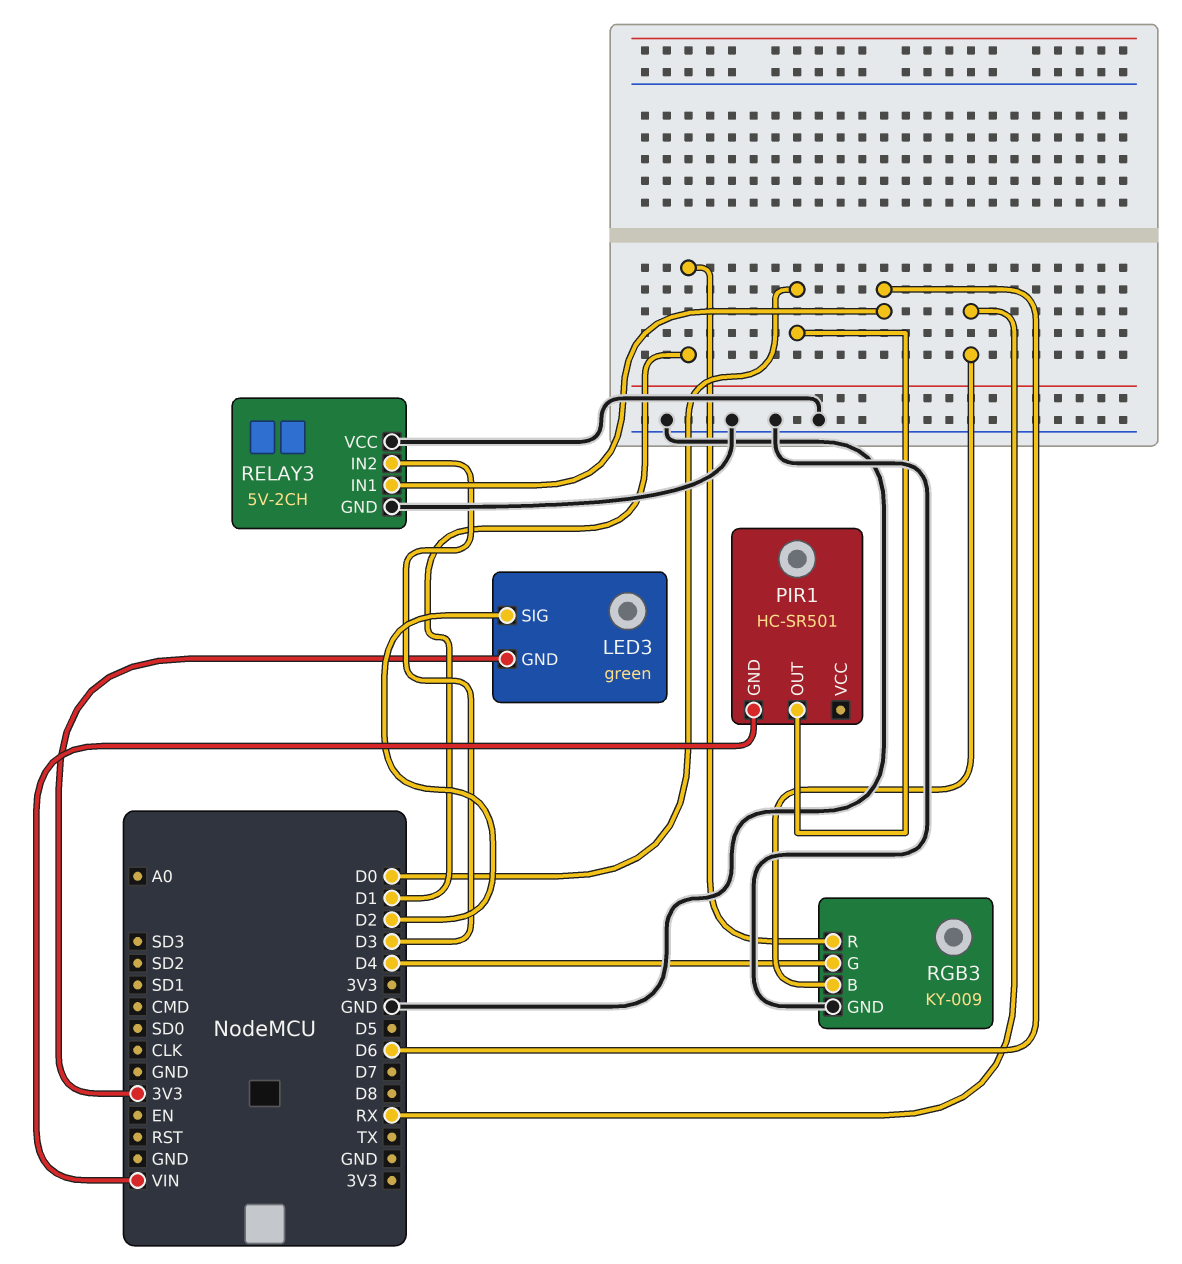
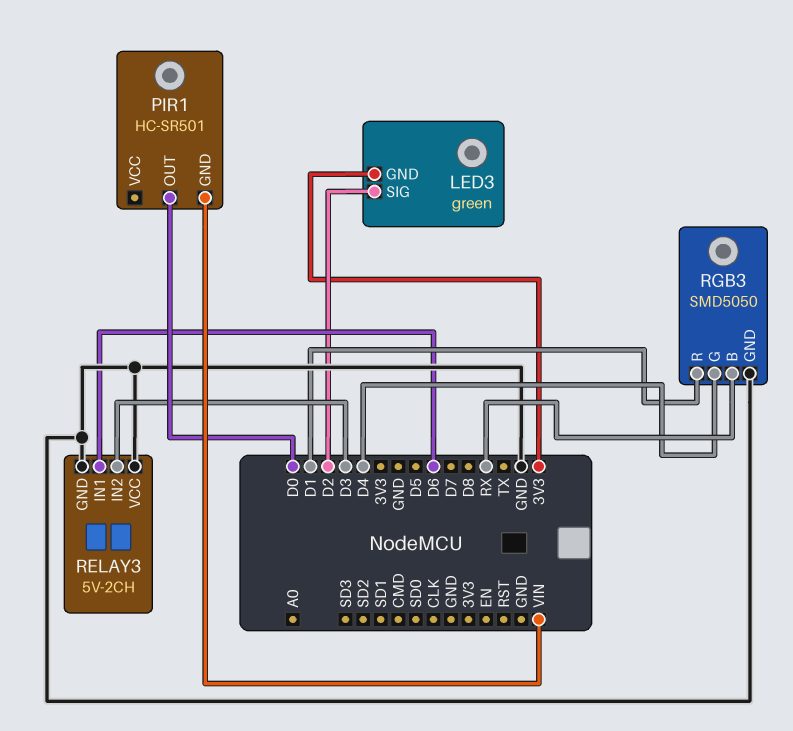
RGB3: KY-009 -> SMD5050

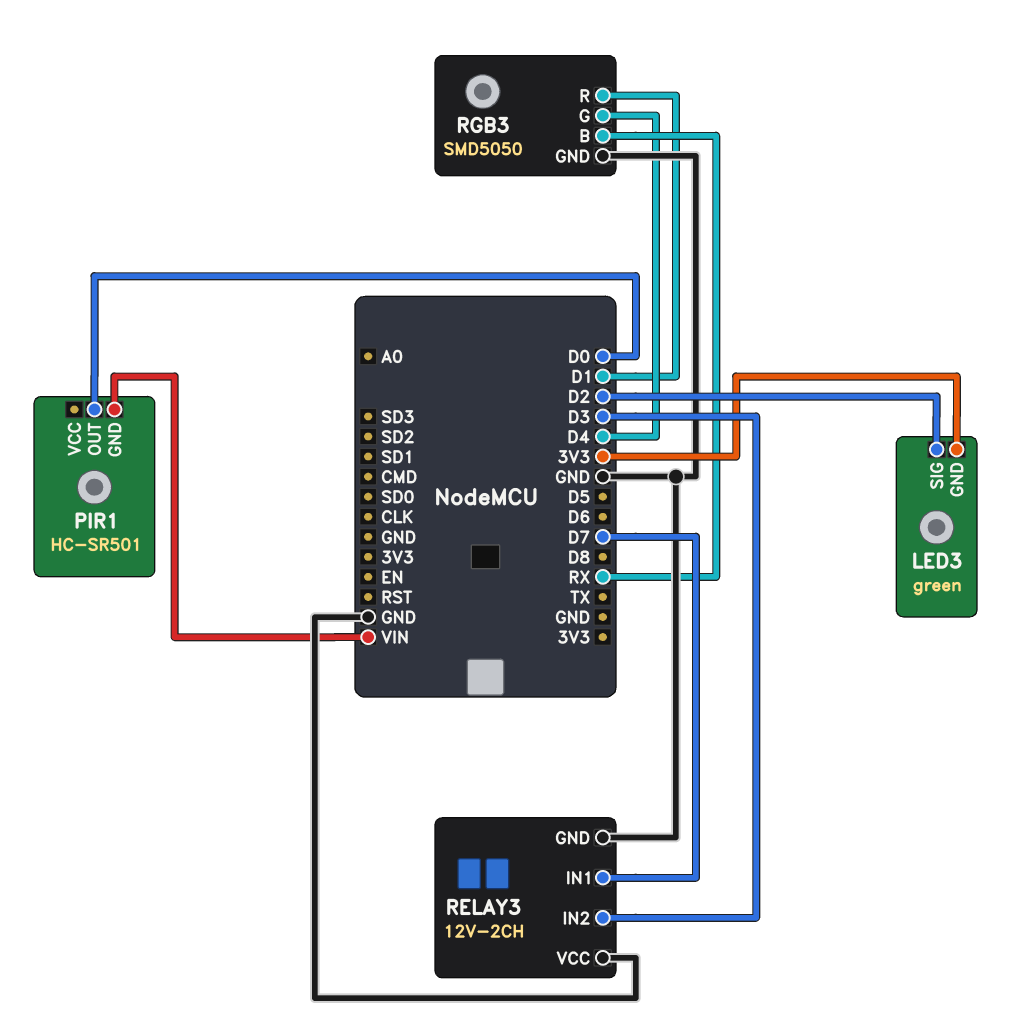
RELAY3: 5V-2CH -> 12V-2CH
RELAY3 pin IN1: D6 -> D7

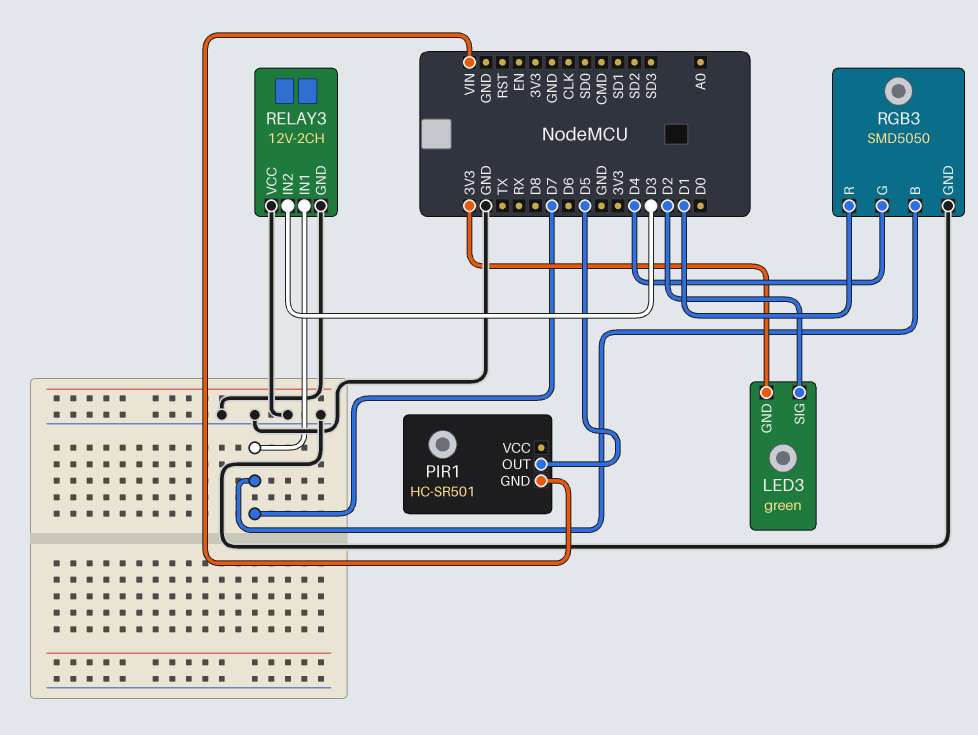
PIR1 pin OUT: D0 -> D5
RGB3 pin B: RX -> D7

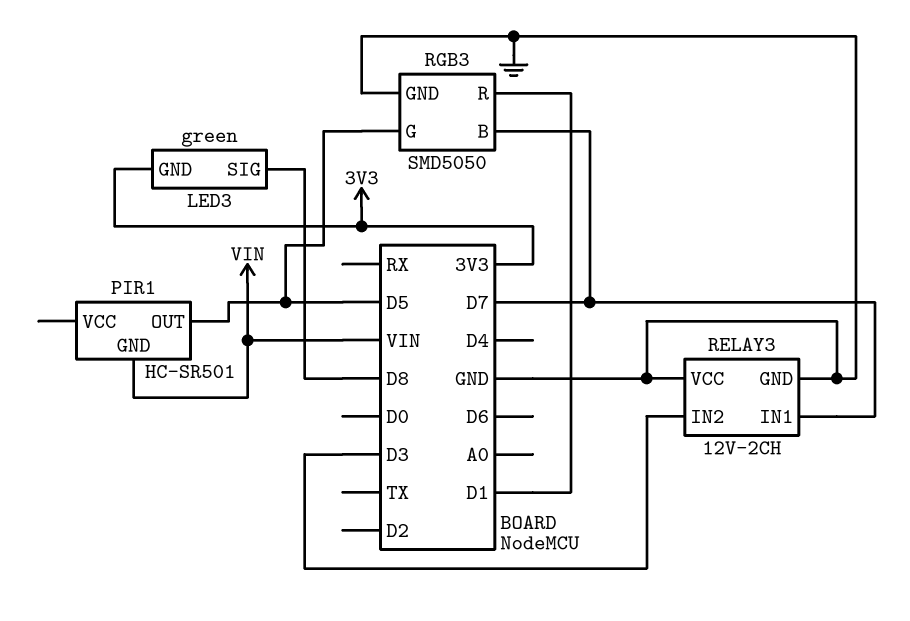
LED3 pin SIG: D2 -> D8
RGB3 pin G: D4 -> D5

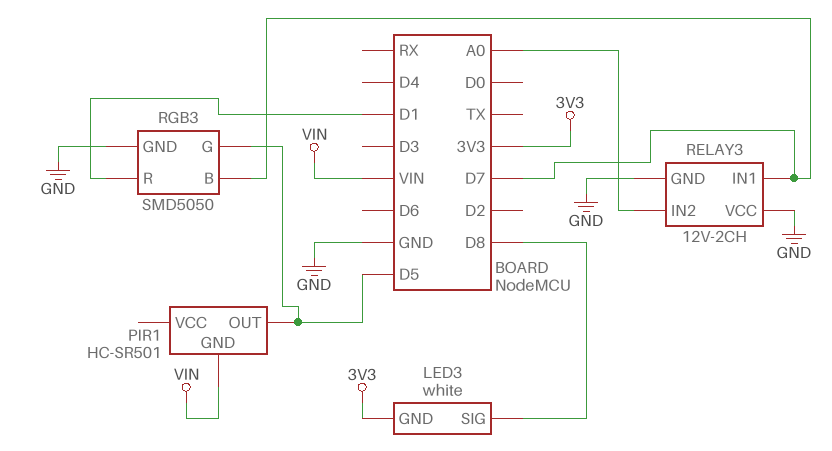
LED3: green -> white
RELAY3 pin IN2: D3 -> A0

